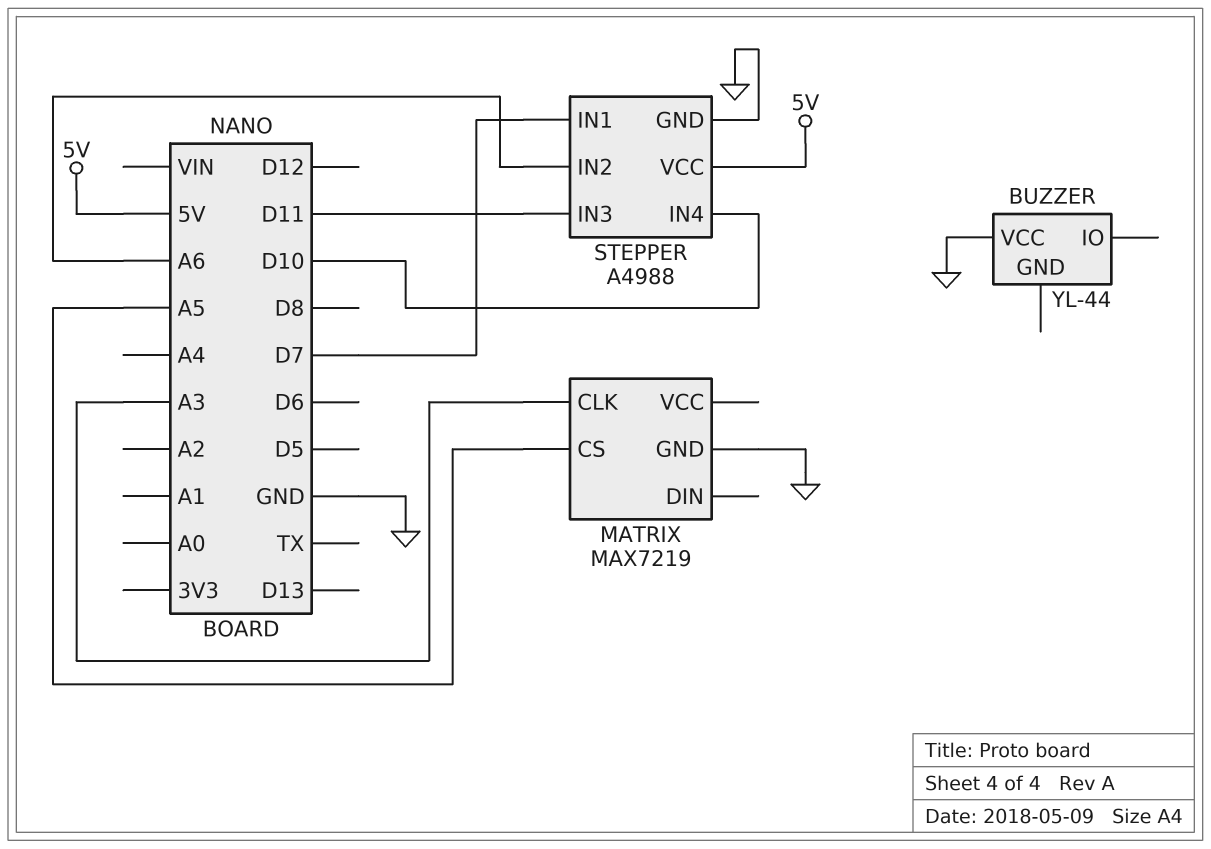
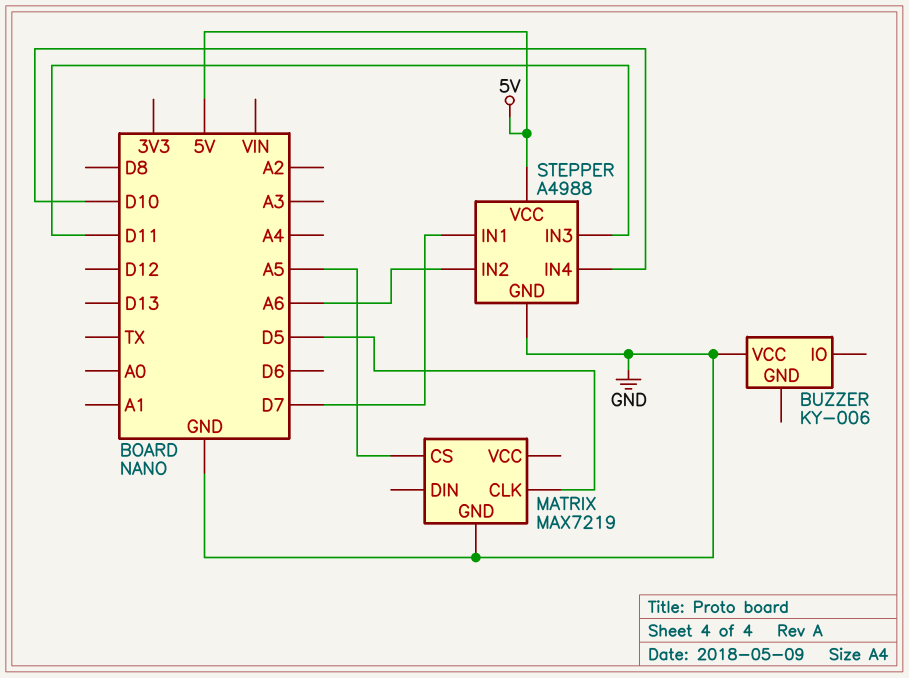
BUZZER: YL-44 -> KY-006
MATRIX pin CLK: A3 -> D5

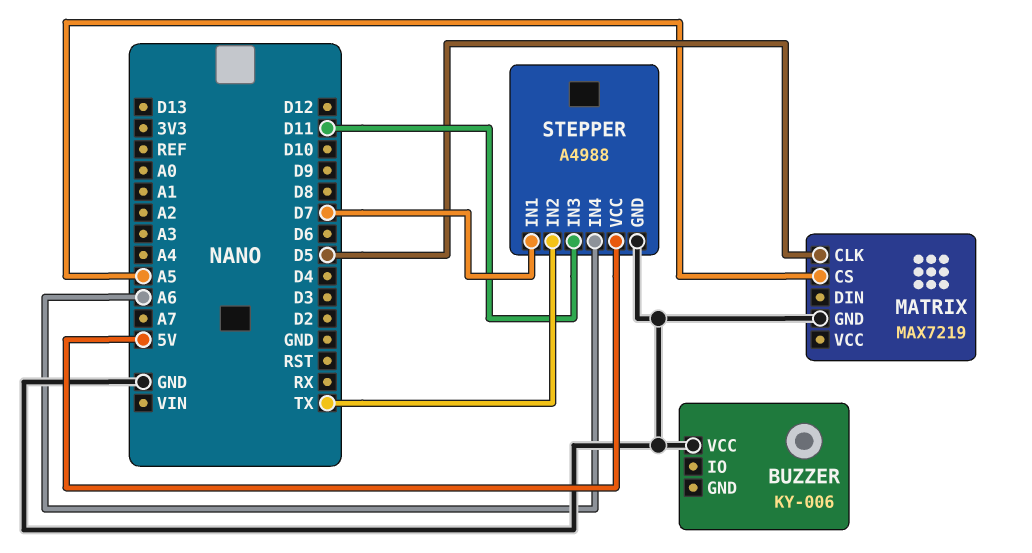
STEPPER pin IN2: A6 -> TX
STEPPER pin IN4: D10 -> A6

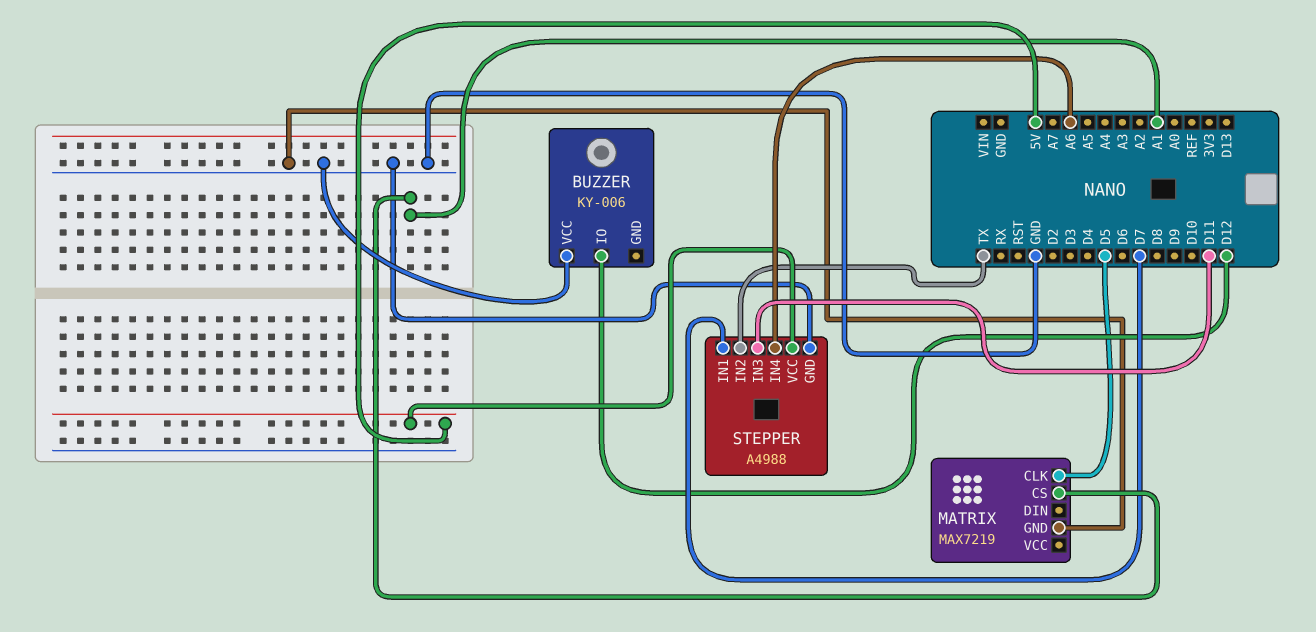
BUZZER pin IO: none -> D12
MATRIX pin CS: A5 -> A1

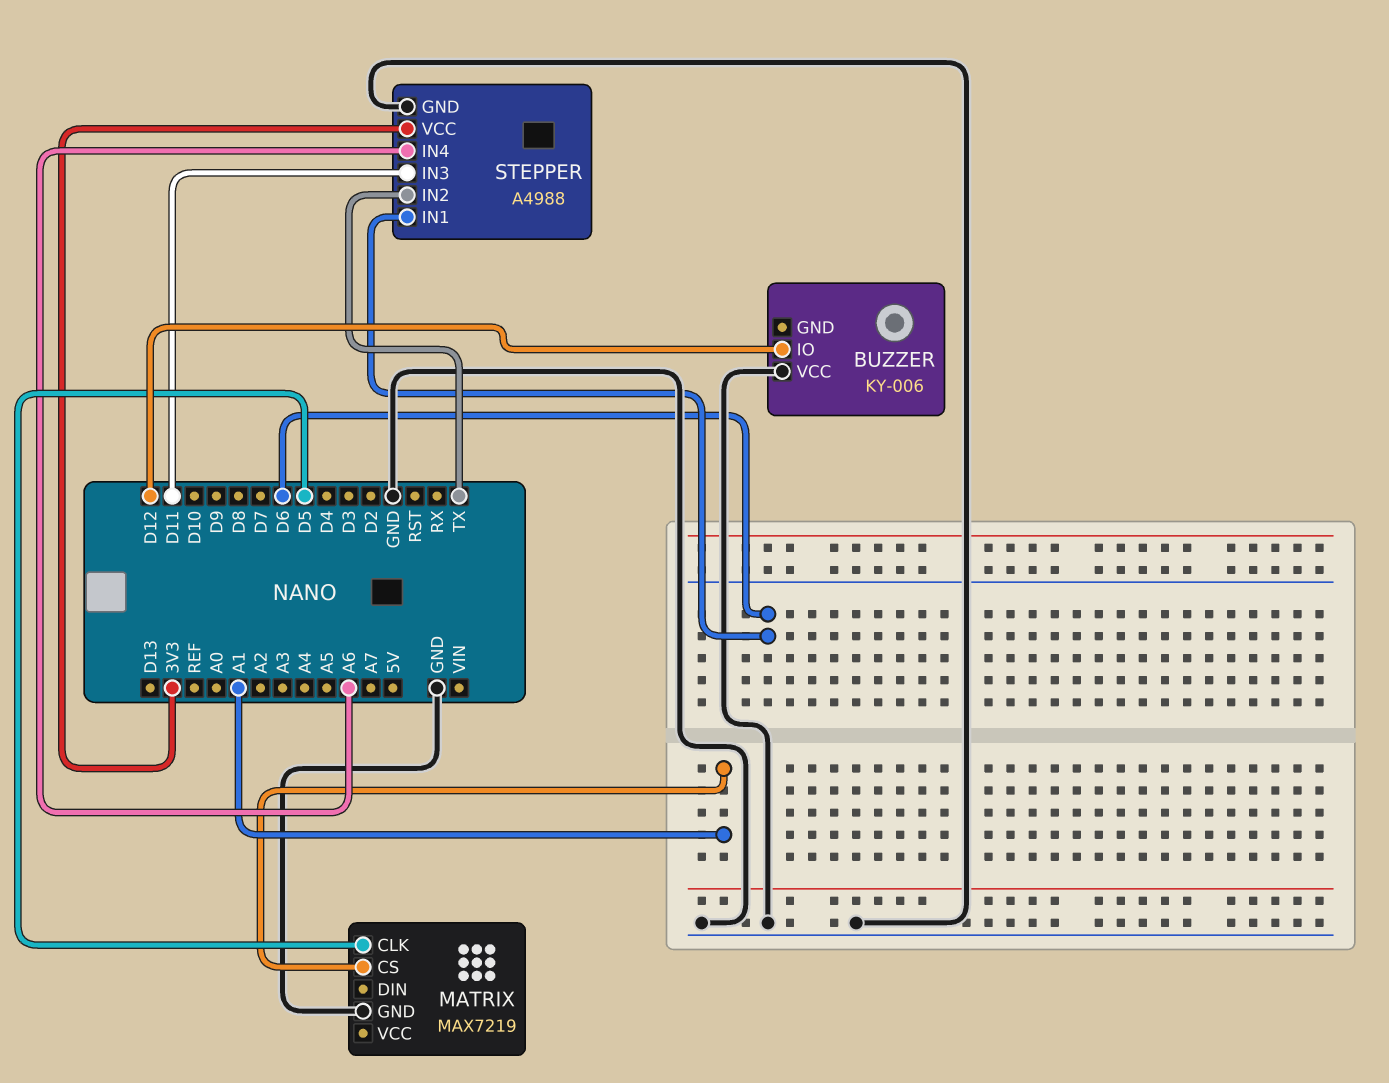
STEPPER pin IN1: D7 -> D6
STEPPER pin VCC: 5V -> 3V3

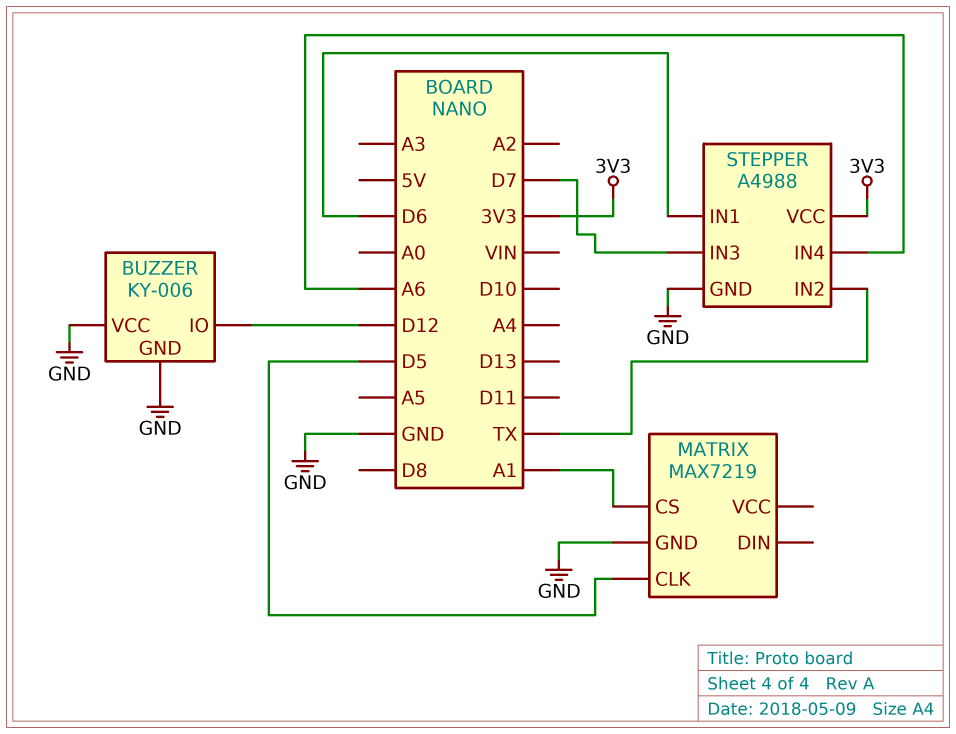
BUZZER pin GND: none -> GND
STEPPER pin IN3: D11 -> D7

